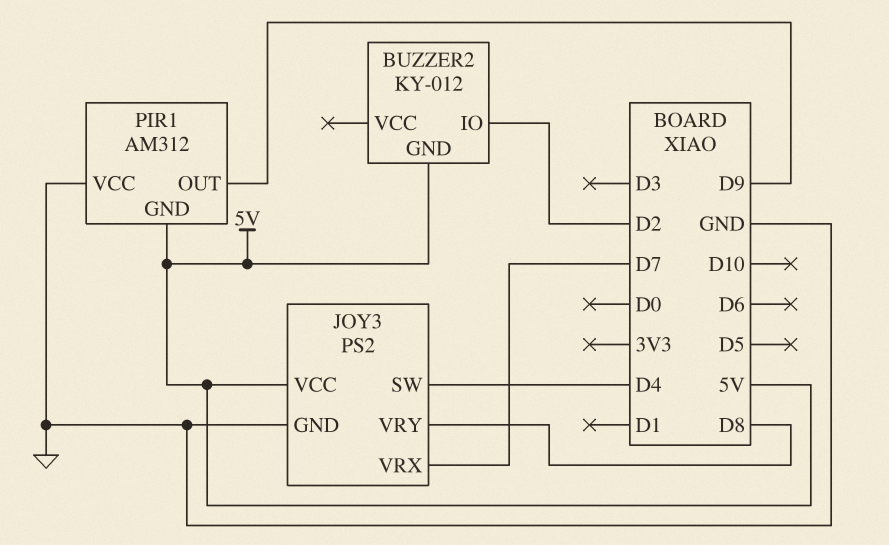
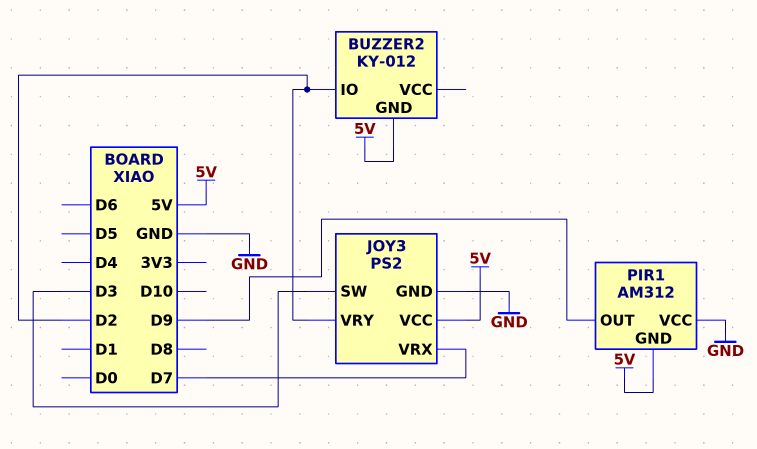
JOY3 pin SW: D4 -> D3
JOY3 pin VRY: D8 -> D2

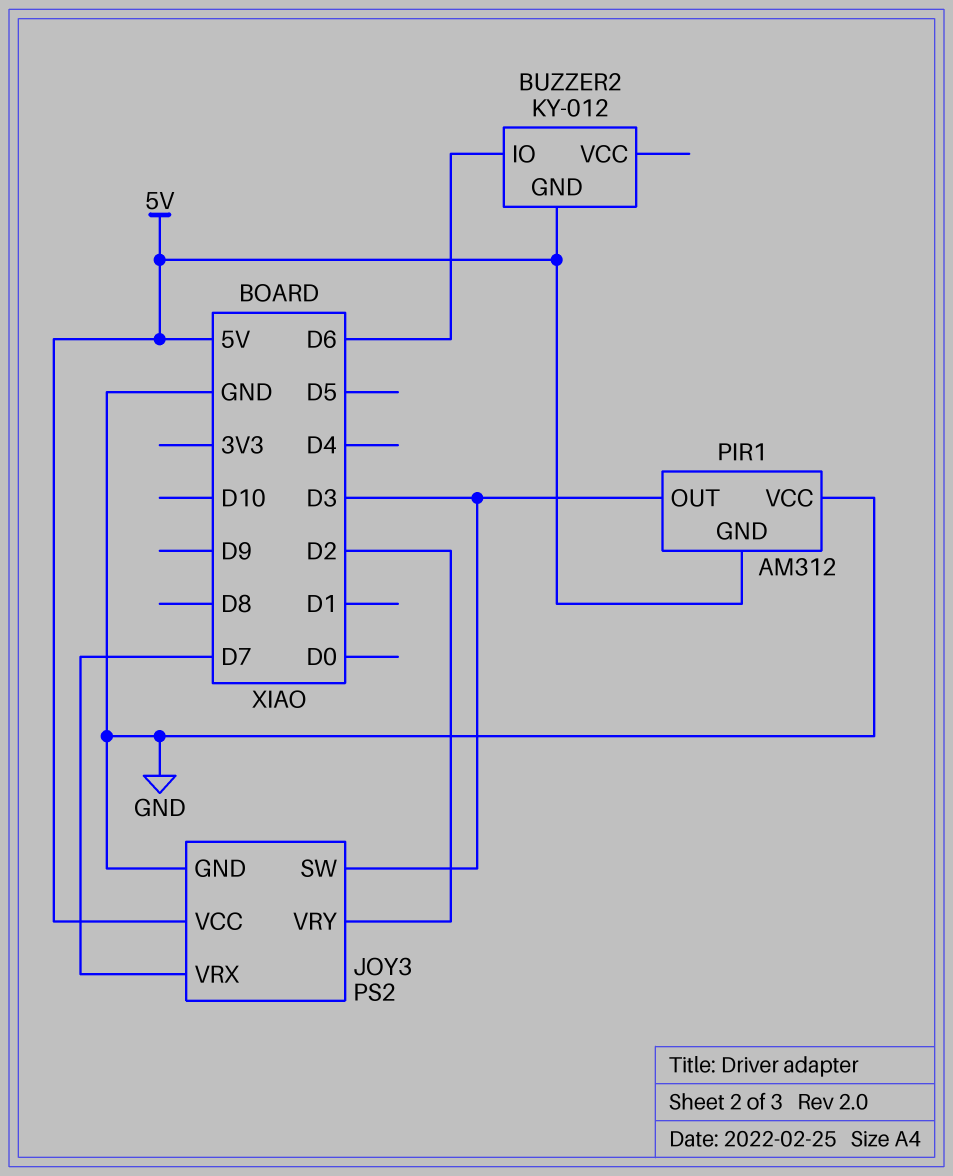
BUZZER2 pin IO: D2 -> D6
PIR1 pin OUT: D9 -> D3

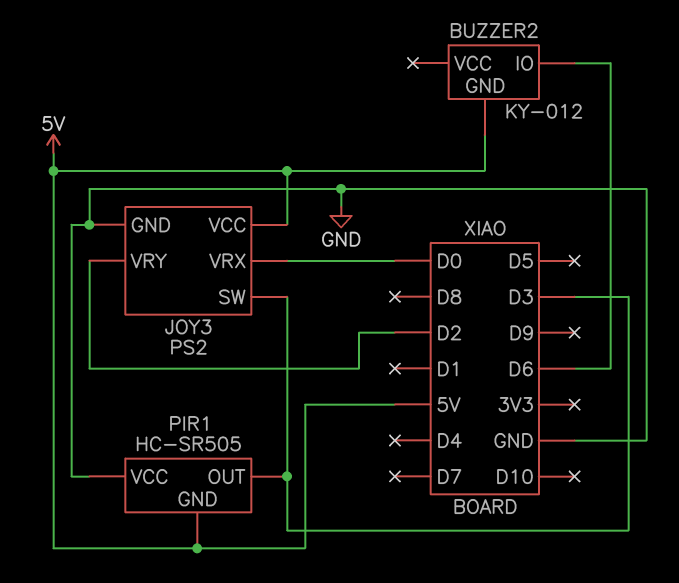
JOY3 pin VRX: D7 -> D0
PIR1: AM312 -> HC-SR505

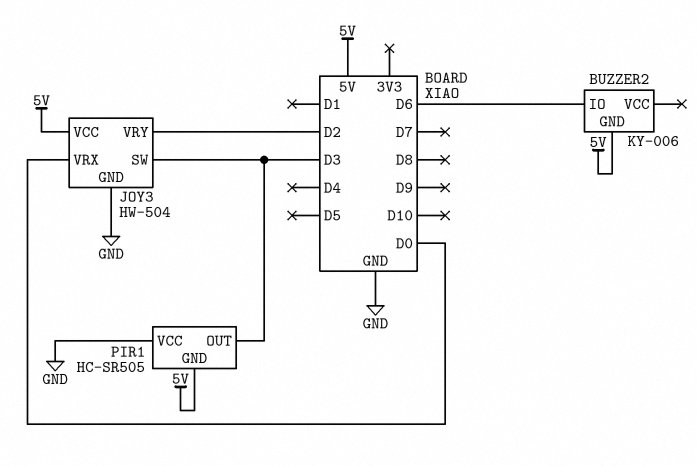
BUZZER2: KY-012 -> KY-006
JOY3: PS2 -> HW-504

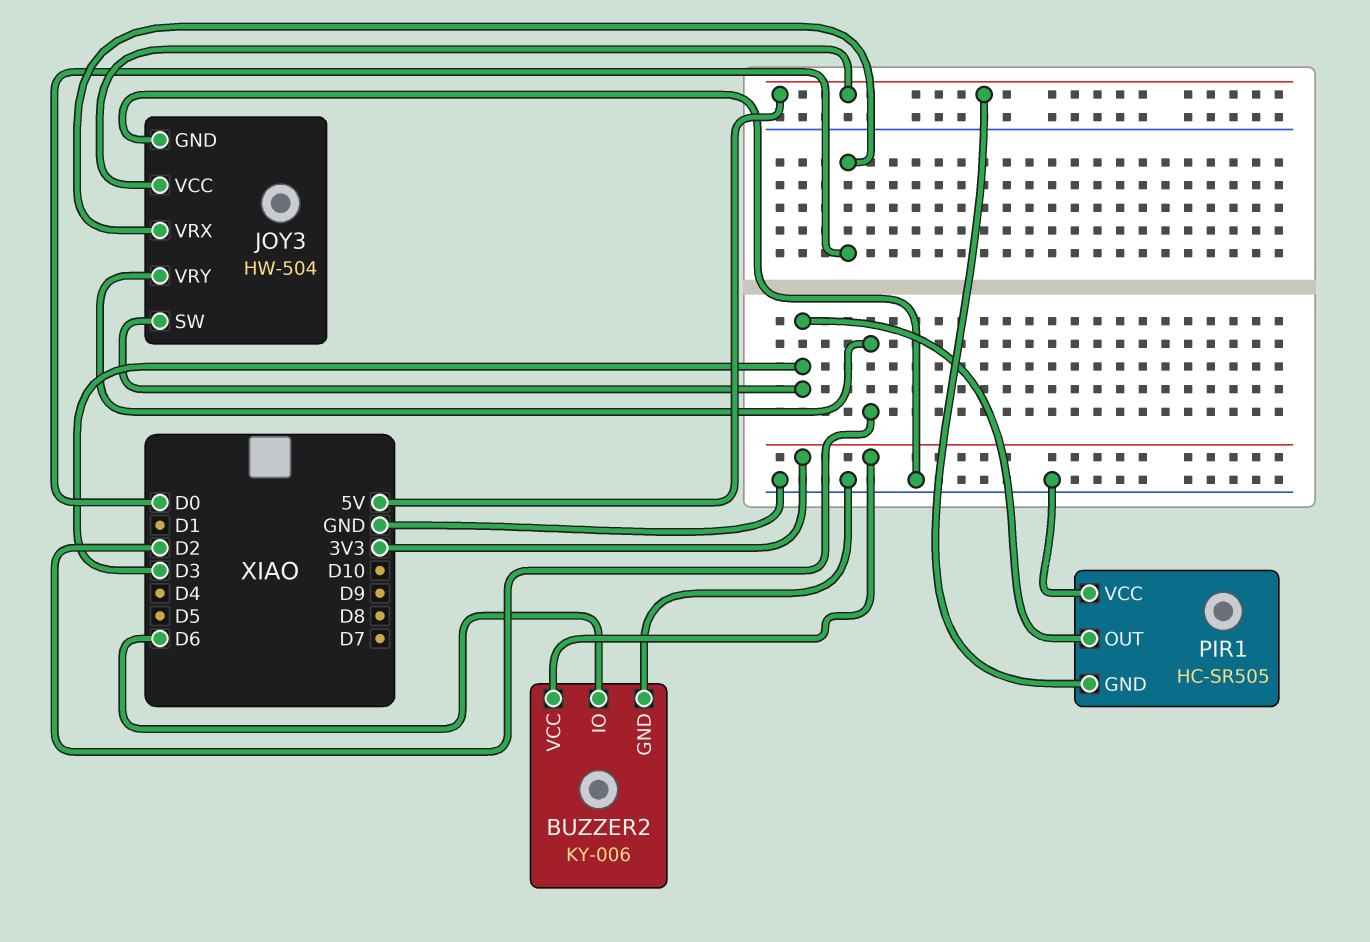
BUZZER2 pin GND: 5V -> GND
BUZZER2 pin VCC: none -> 3V3

